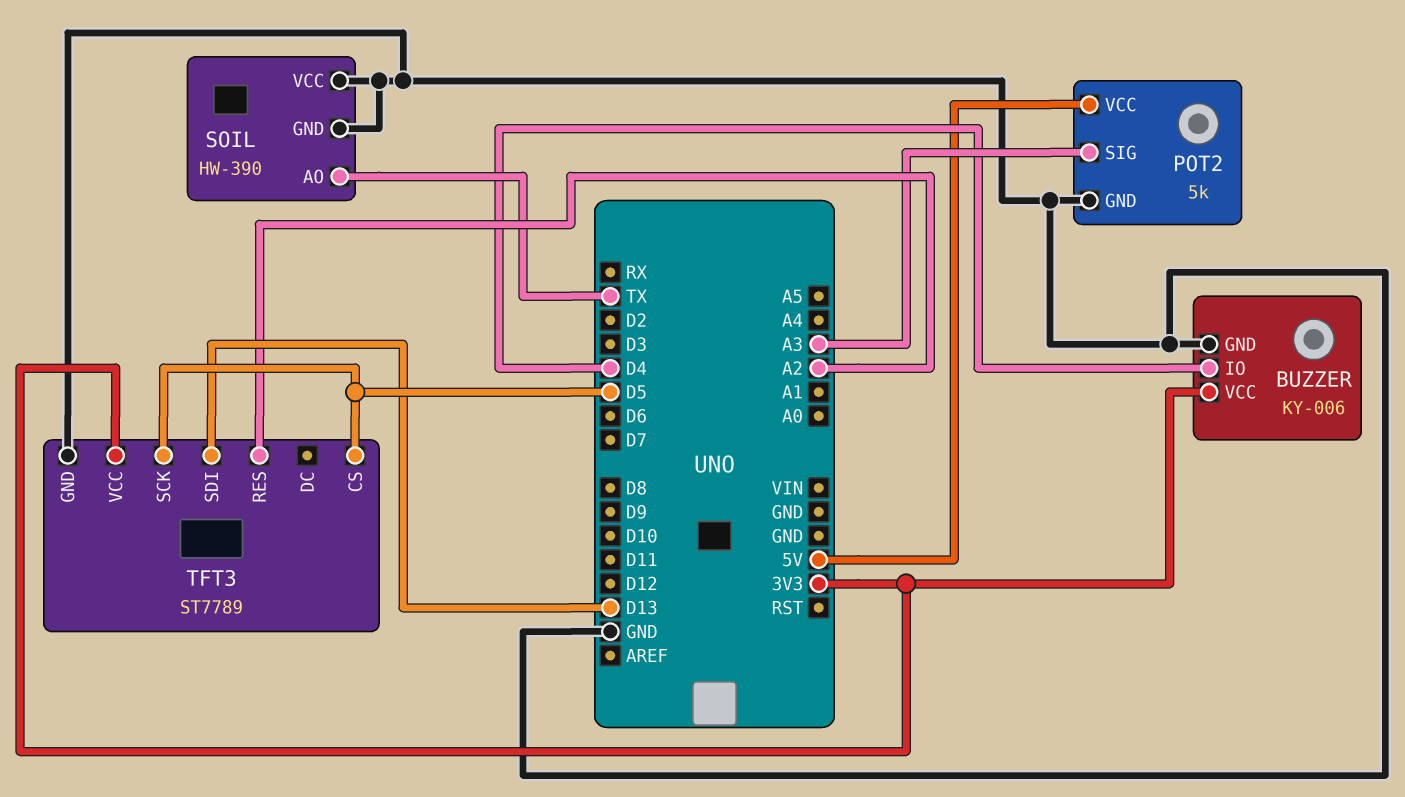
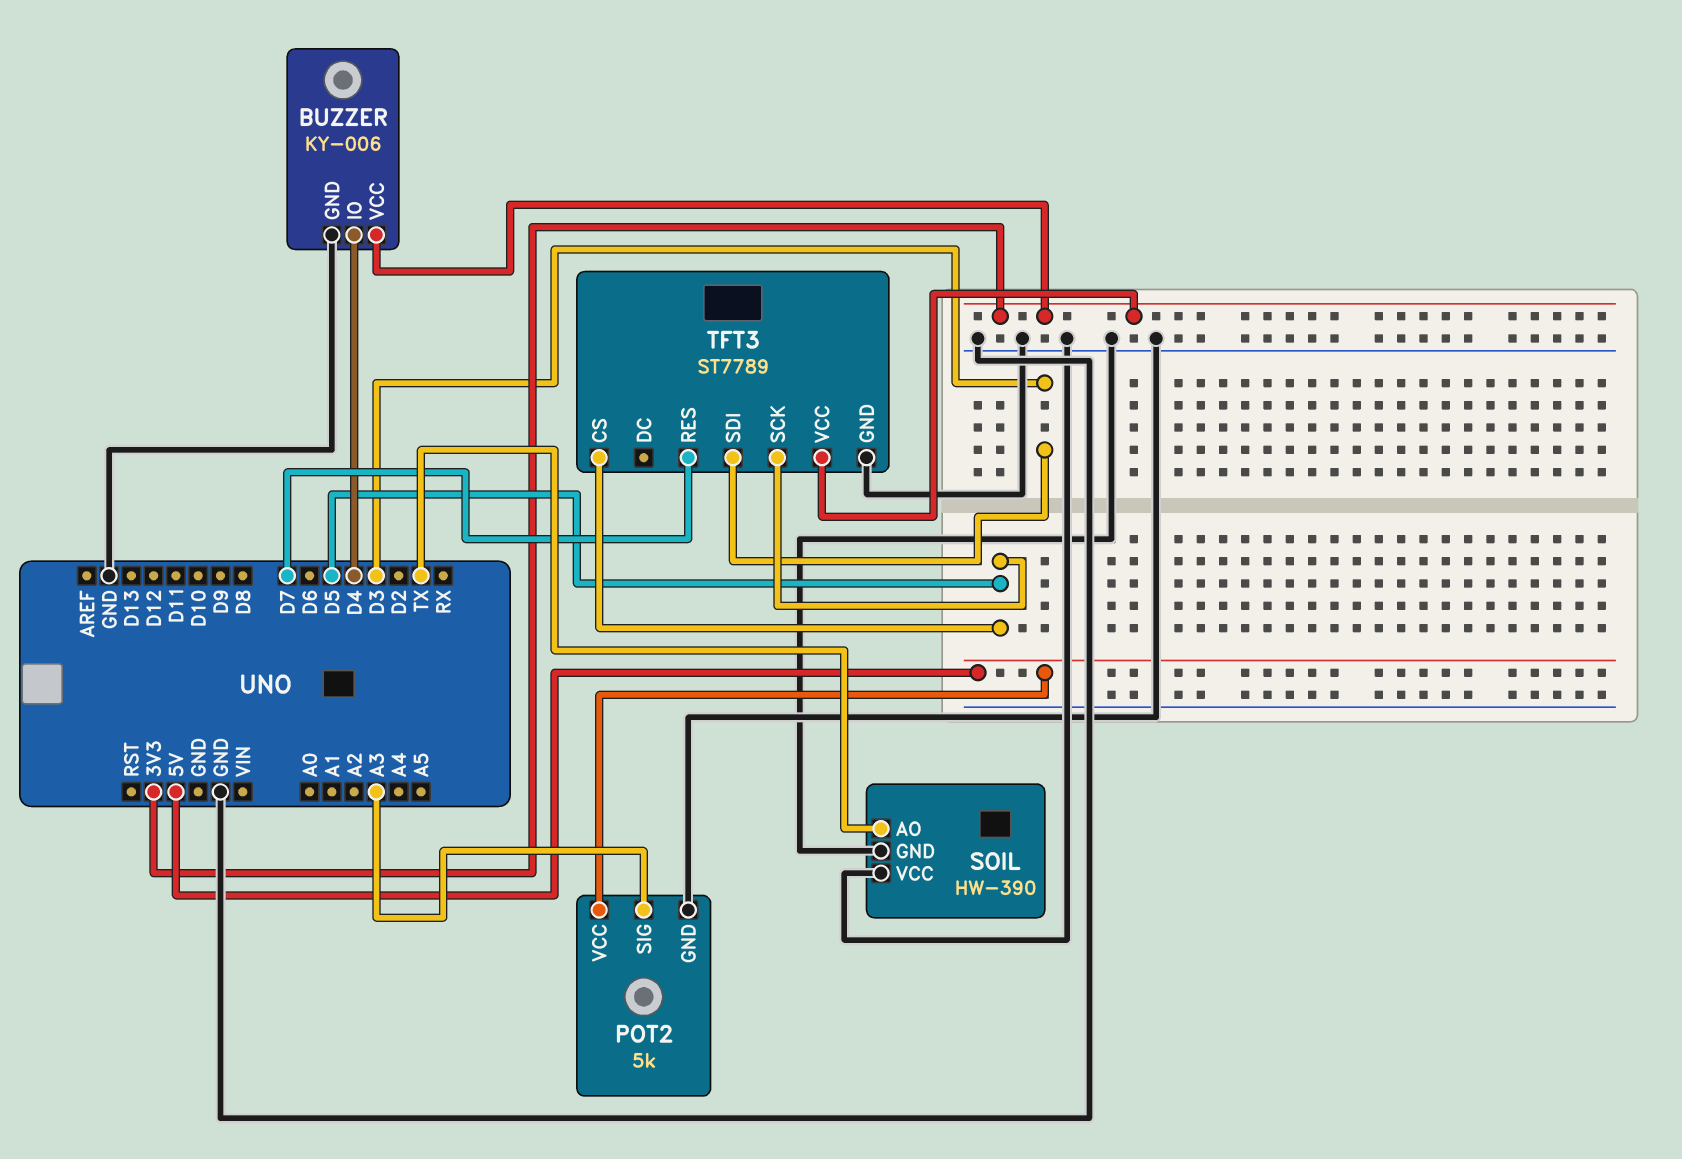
TFT3 pin RES: A2 -> D7
TFT3 pin SDI: D13 -> D3

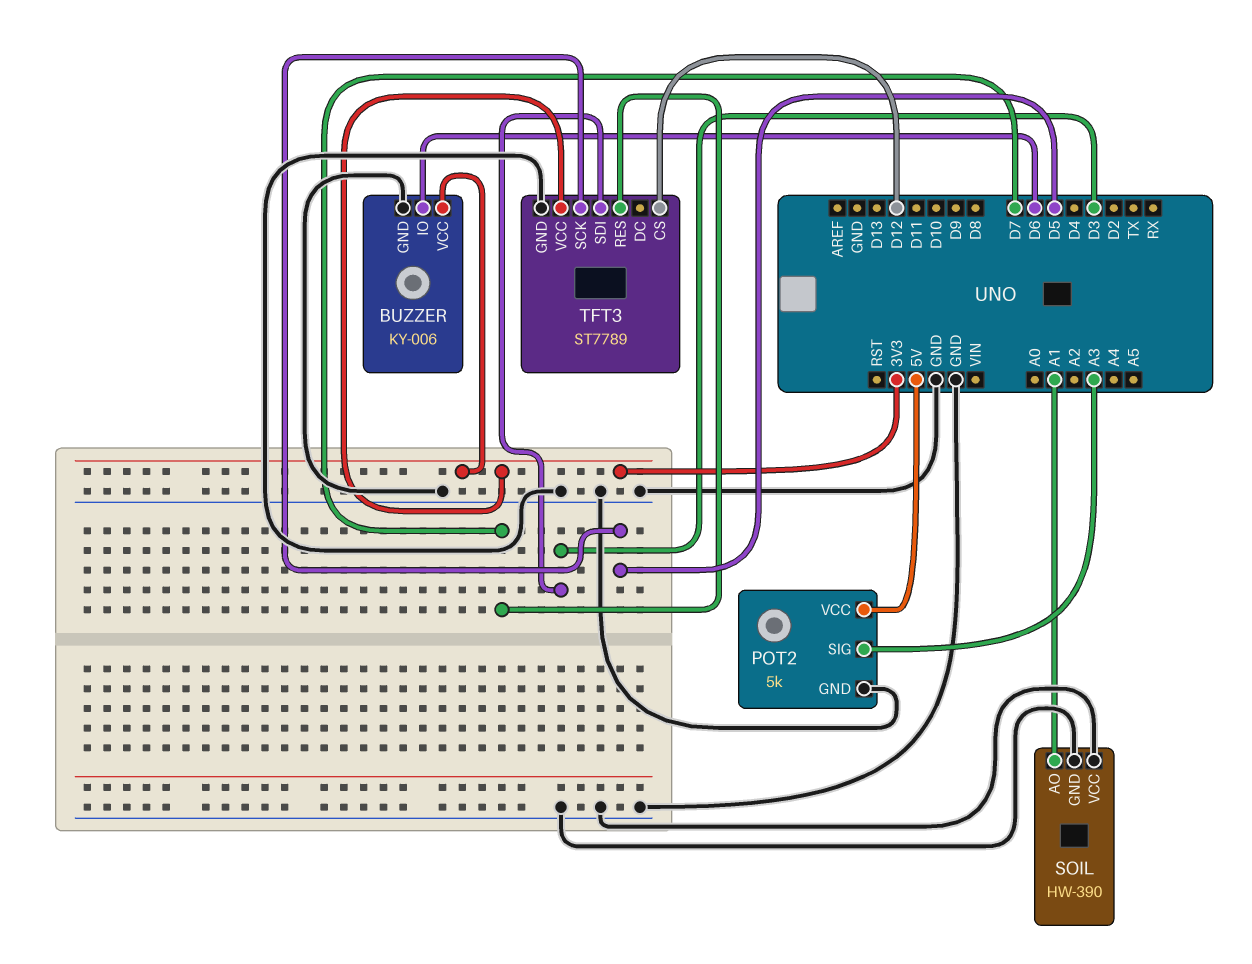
BUZZER pin IO: D4 -> D6
SOIL pin AO: TX -> A1
TFT3 pin CS: D5 -> D12

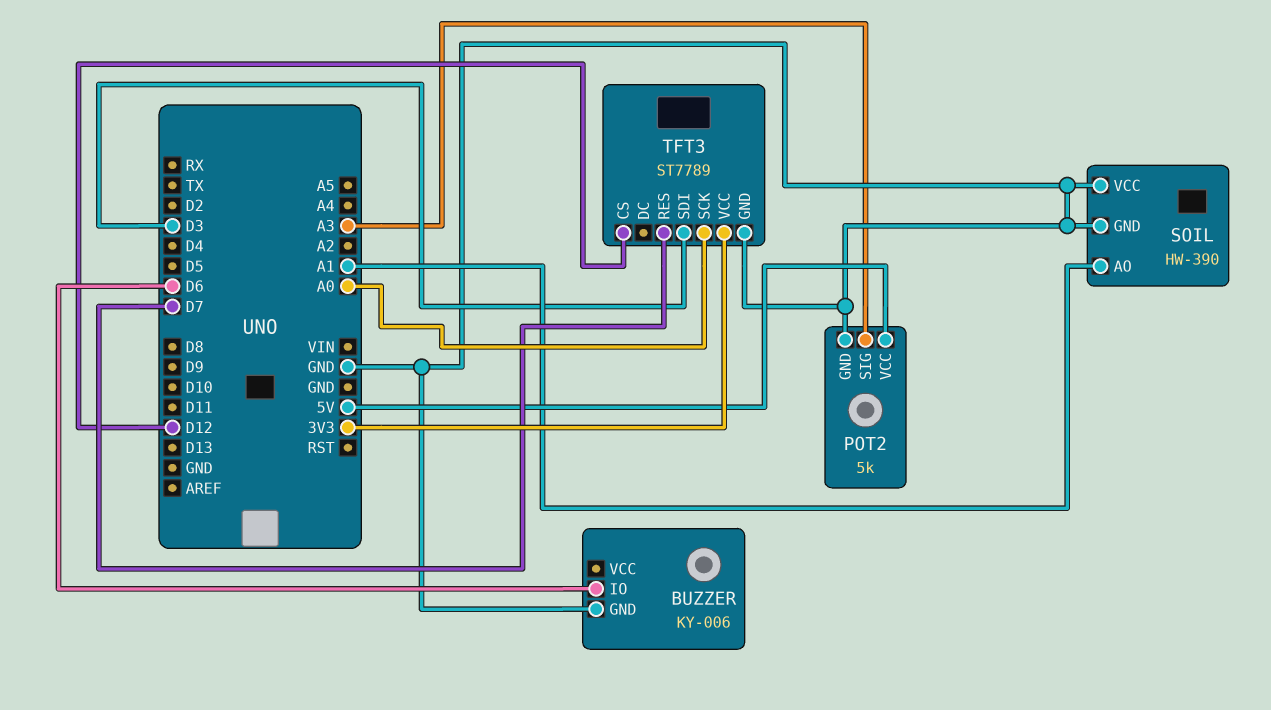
BUZZER pin VCC: 3V3 -> none
TFT3 pin SCK: D5 -> A0

